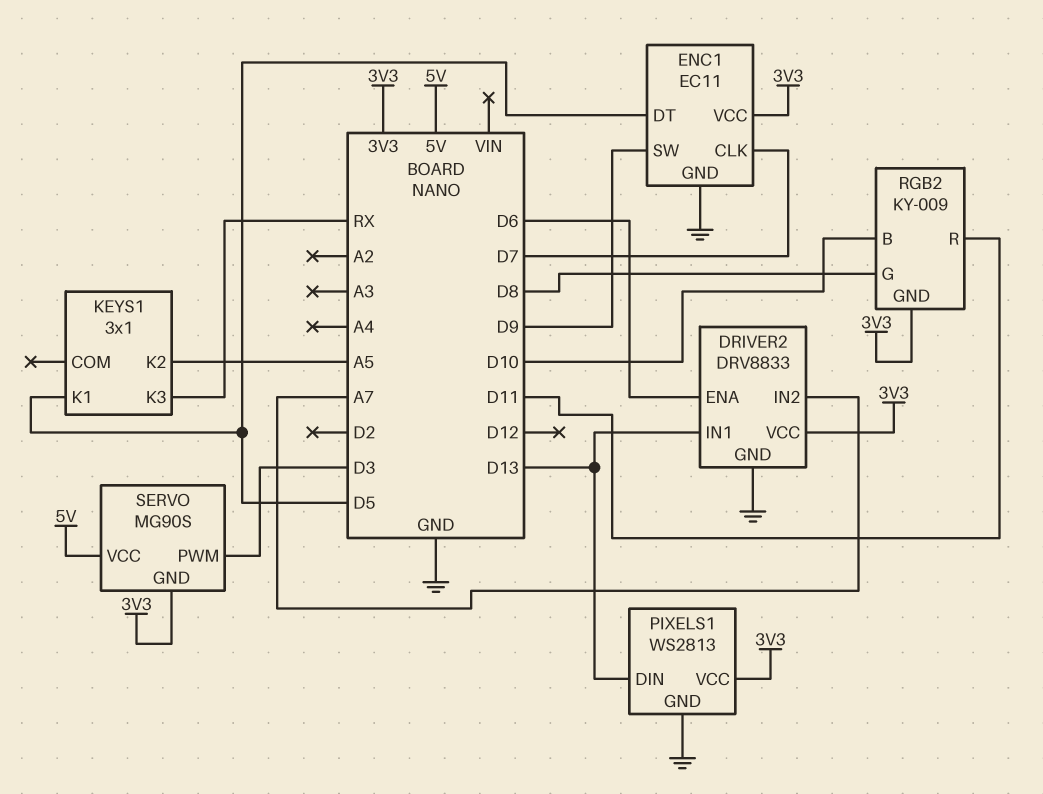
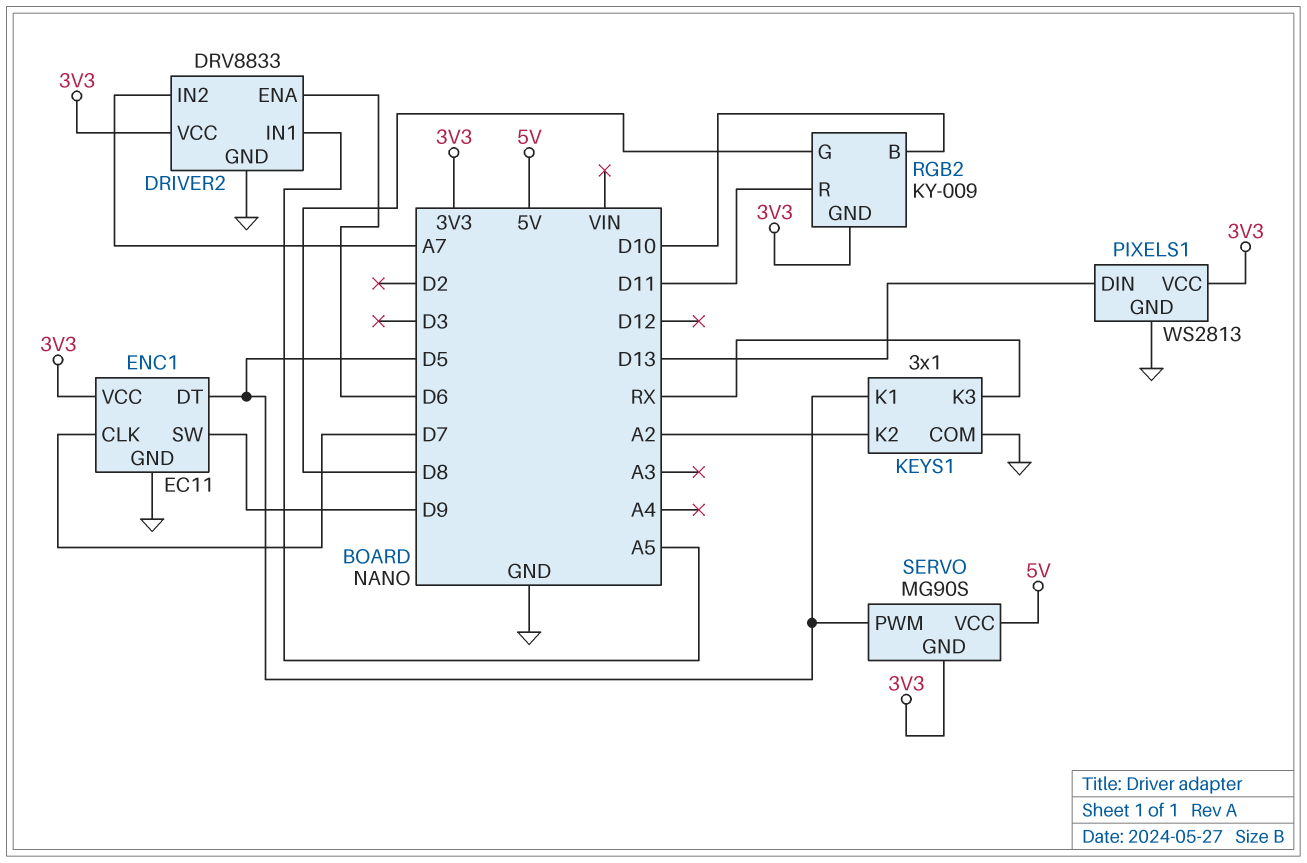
DRIVER2 pin IN1: D13 -> A5
KEYS1 pin COM: none -> GND
KEYS1 pin K2: A5 -> A2
SERVO pin PWM: D3 -> D5

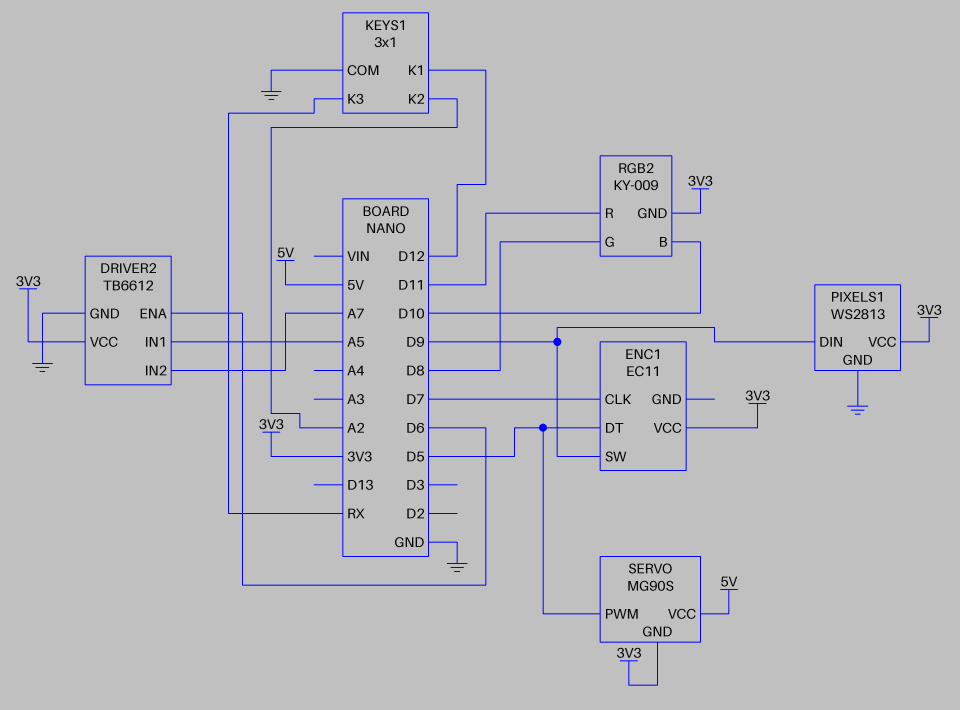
DRIVER2: DRV8833 -> TB6612
ENC1 pin GND: GND -> none
KEYS1 pin K1: D5 -> D12
PIXELS1 pin DIN: D13 -> D9

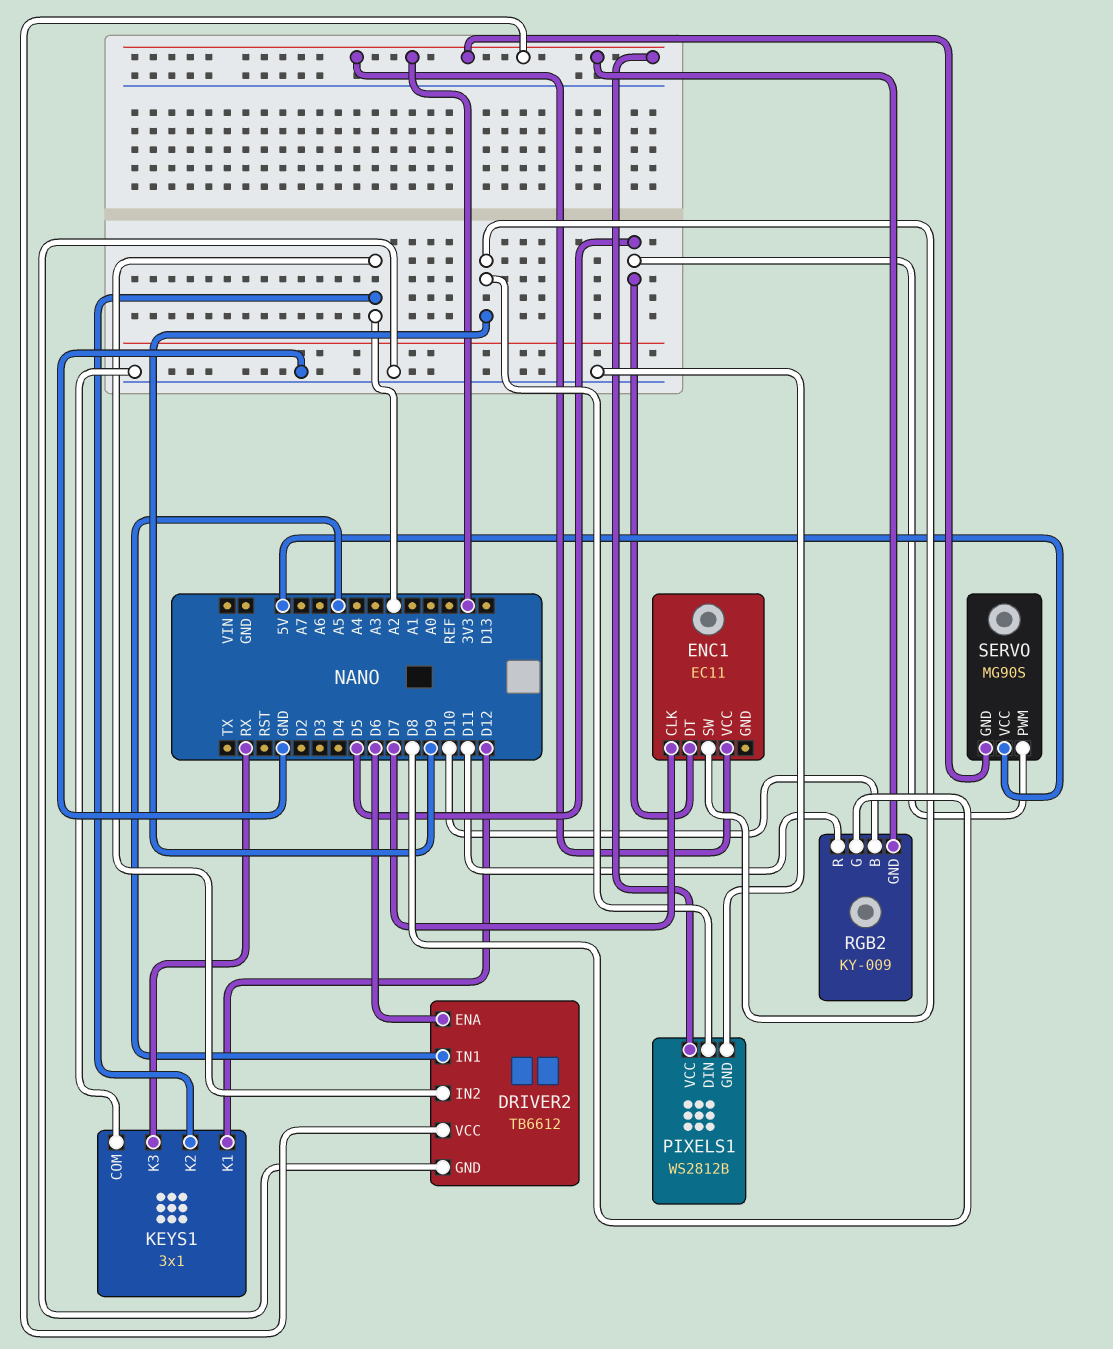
DRIVER2 pin IN2: A7 -> A2
PIXELS1: WS2813 -> WS2812B

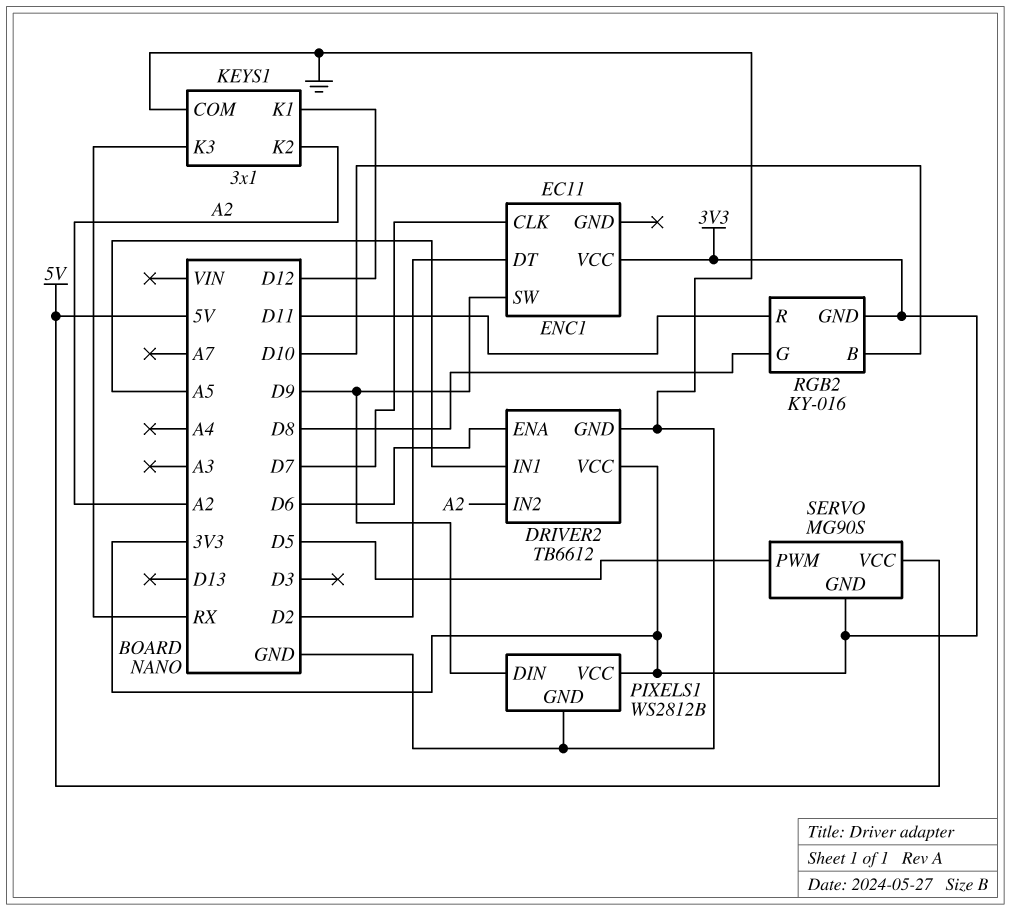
ENC1 pin DT: D5 -> D2
RGB2: KY-009 -> KY-016

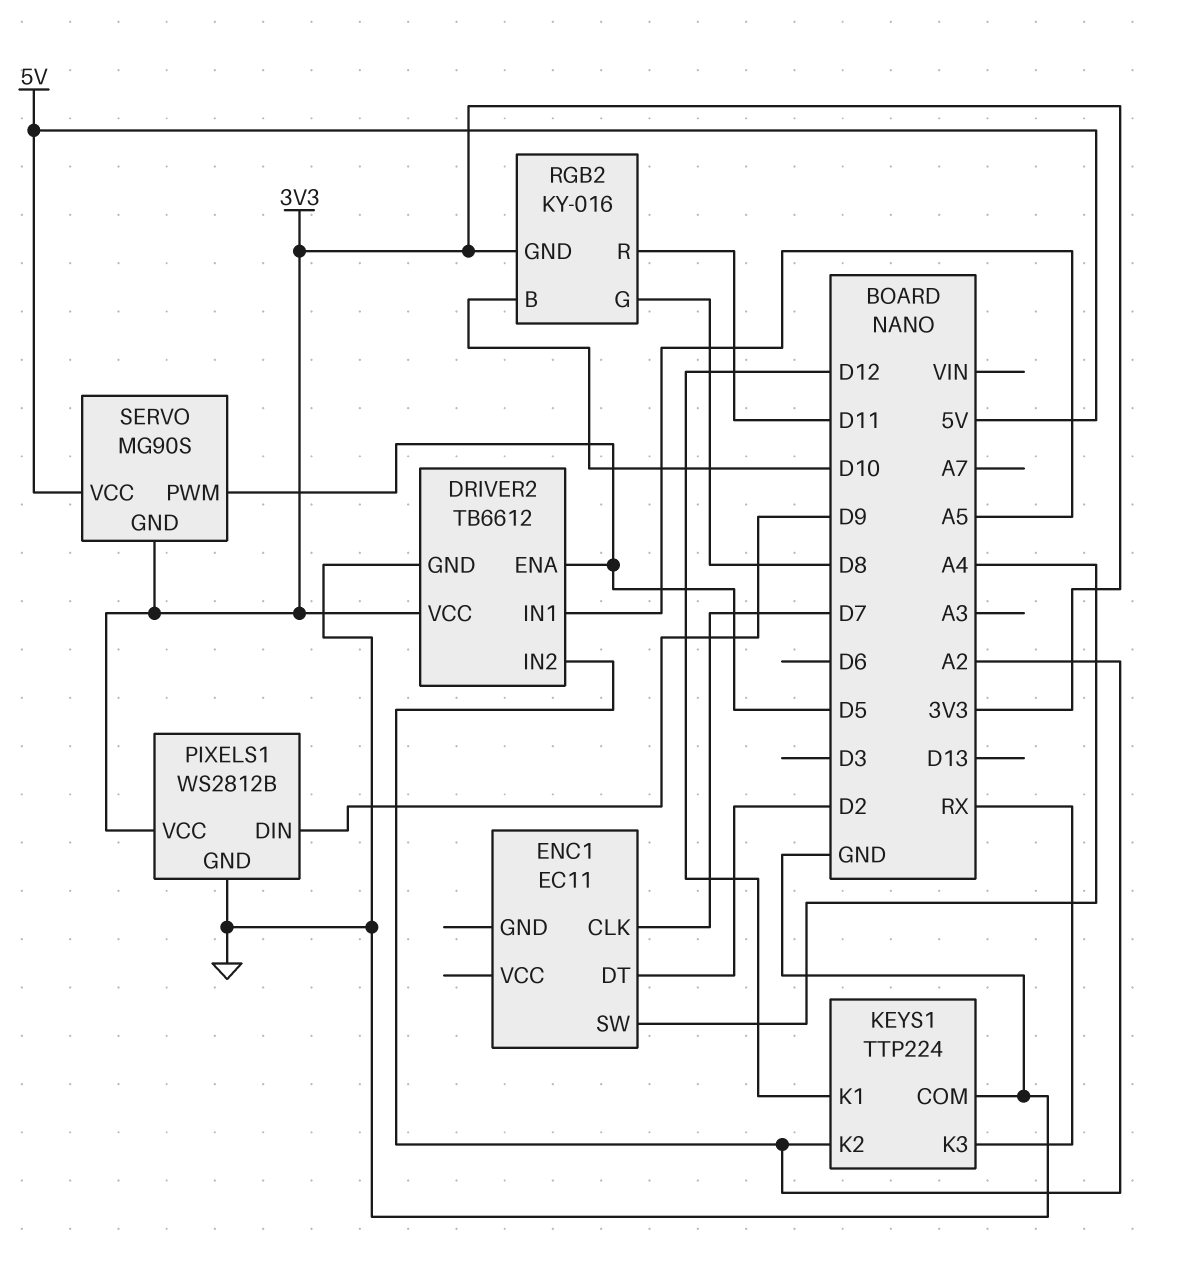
DRIVER2 pin ENA: D6 -> D5
ENC1 pin SW: D9 -> A4
ENC1 pin VCC: 3V3 -> none
KEYS1: 3x1 -> TTP224

